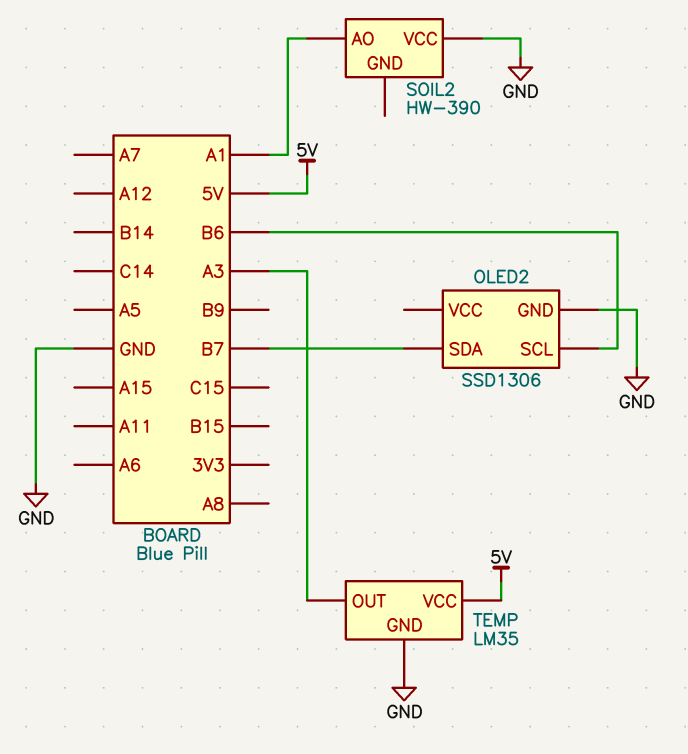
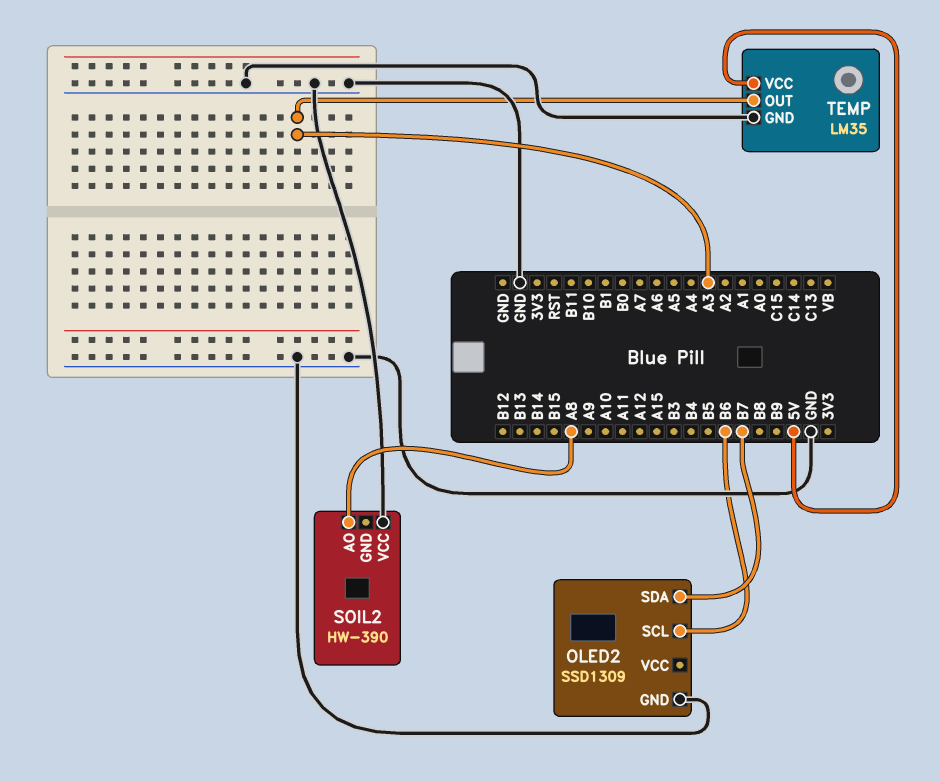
OLED2: SSD1306 -> SSD1309
SOIL2 pin AO: A1 -> A8

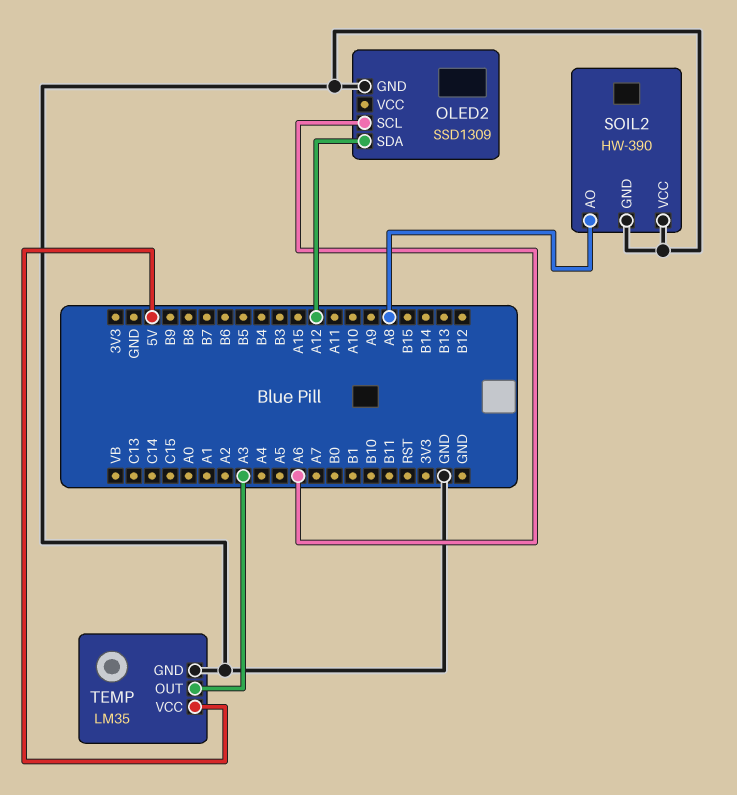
OLED2 pin SCL: B6 -> A6
OLED2 pin SDA: B7 -> A12
SOIL2 pin GND: none -> GND

